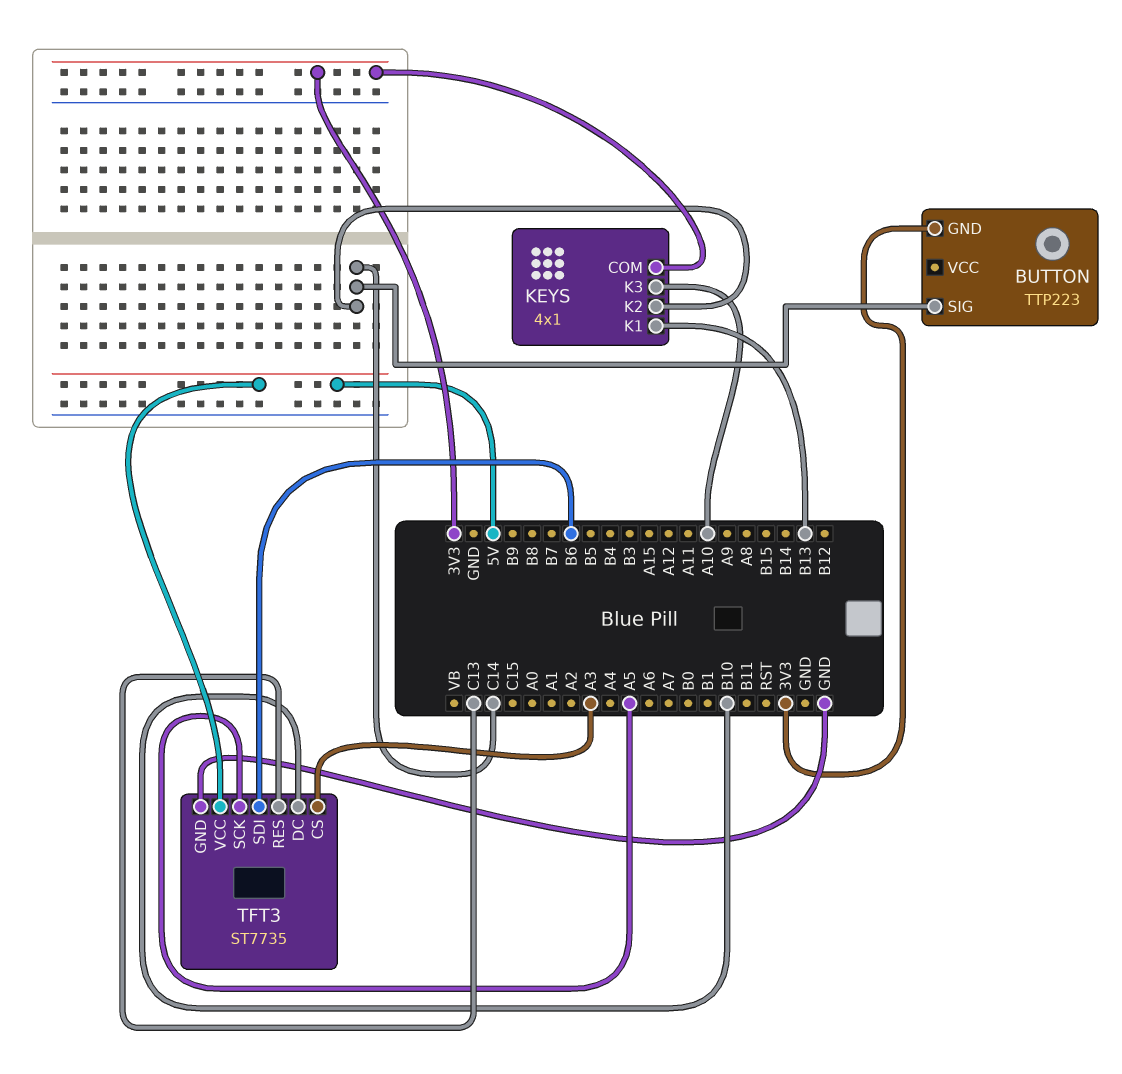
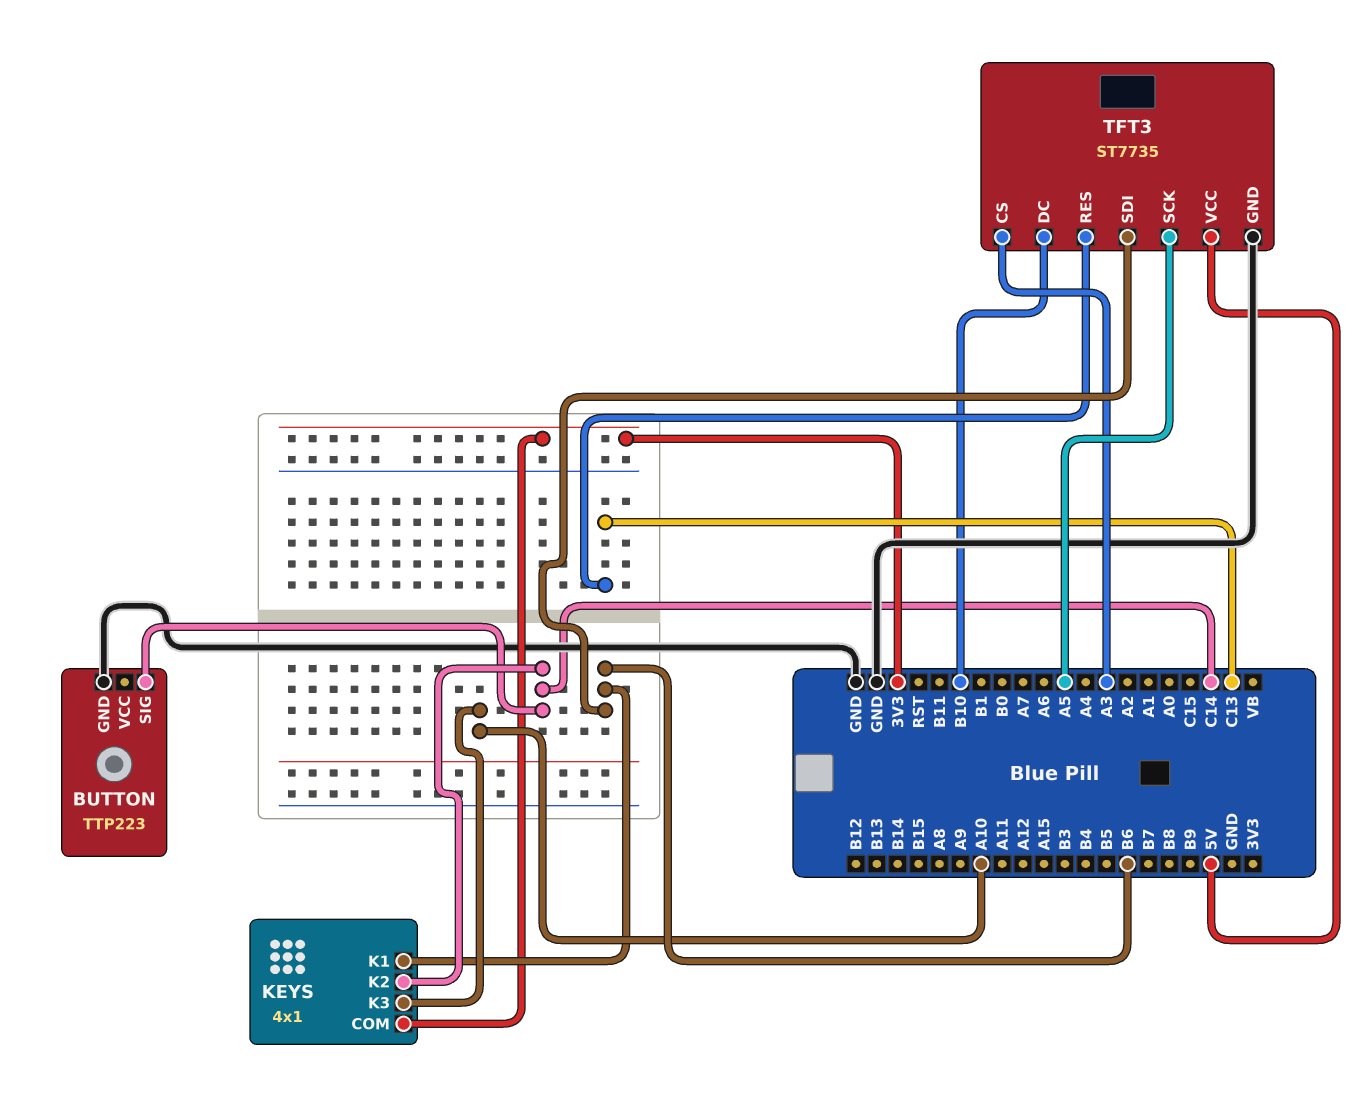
BUTTON pin GND: 3V3 -> GND
KEYS pin K1: B13 -> B6

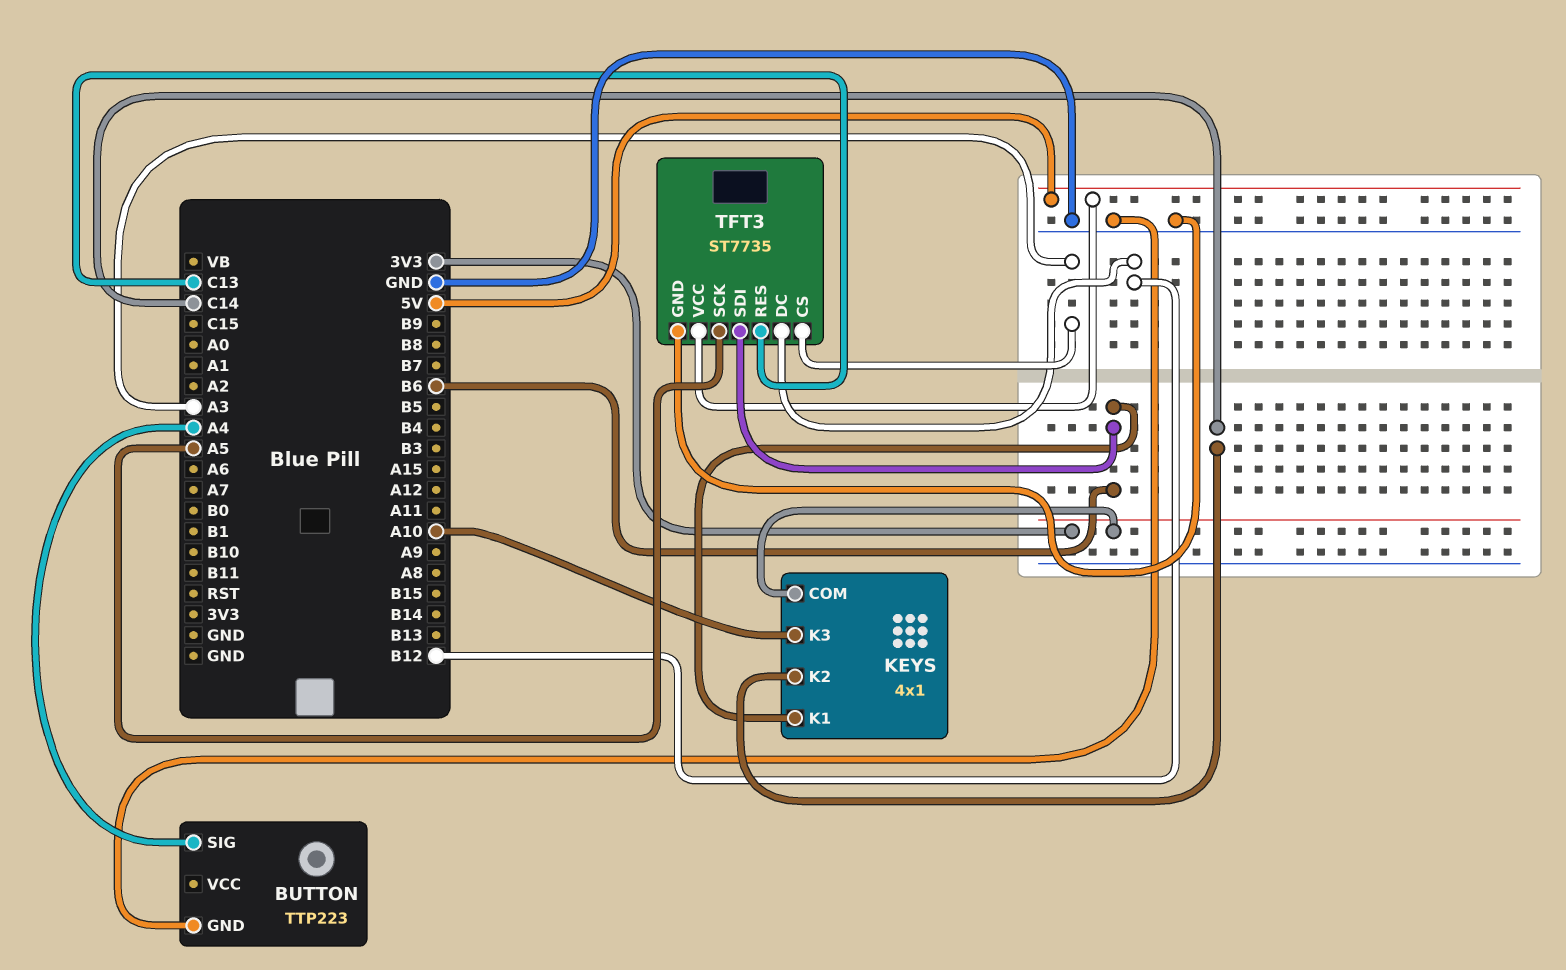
BUTTON pin SIG: C14 -> A4
TFT3 pin DC: B10 -> B12

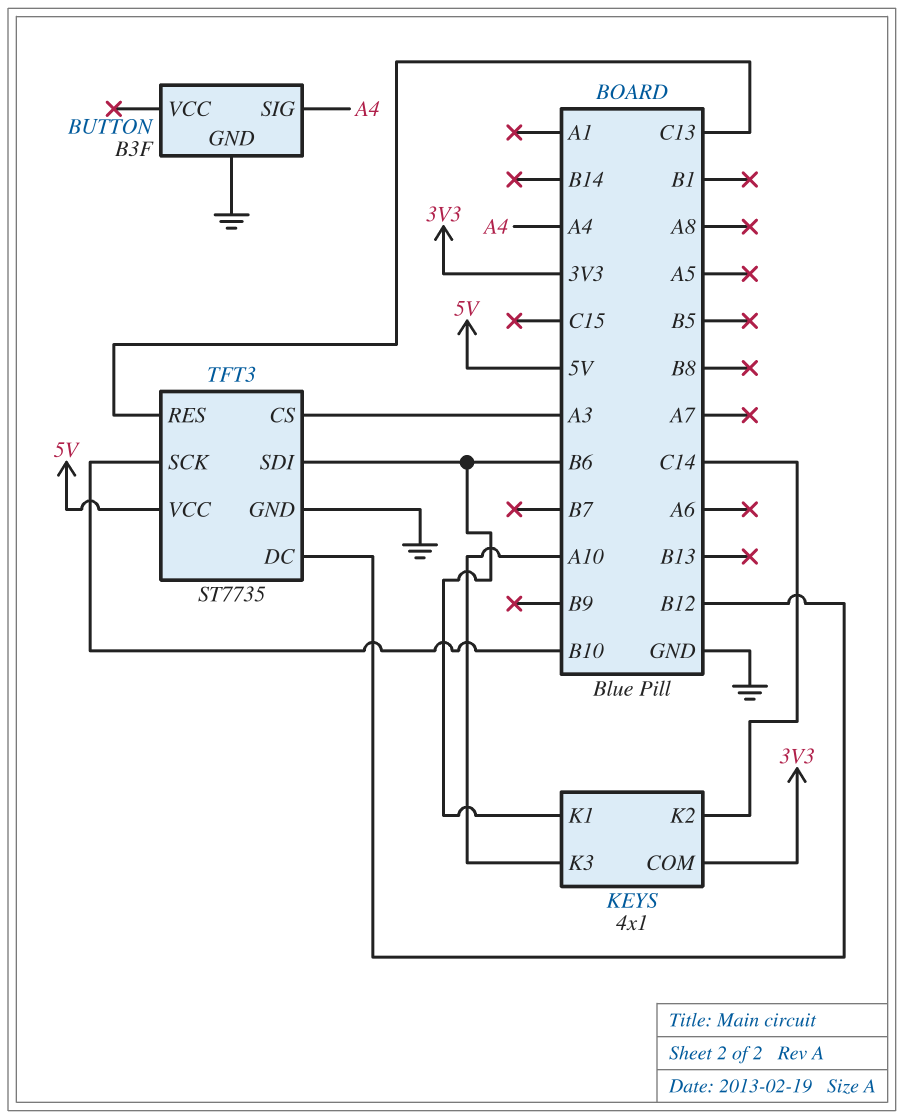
BUTTON: TTP223 -> B3F
TFT3 pin SCK: A5 -> B10

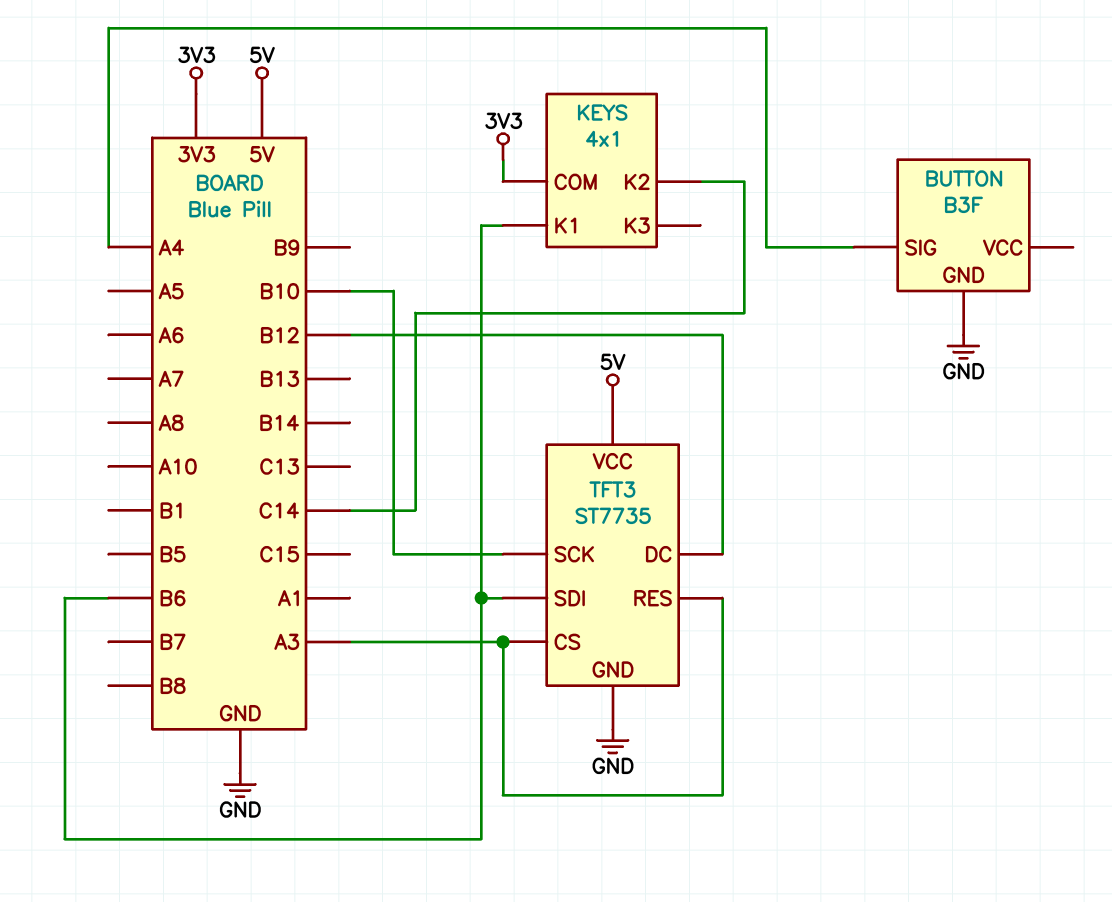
KEYS pin K3: A10 -> none
TFT3 pin RES: C13 -> A3

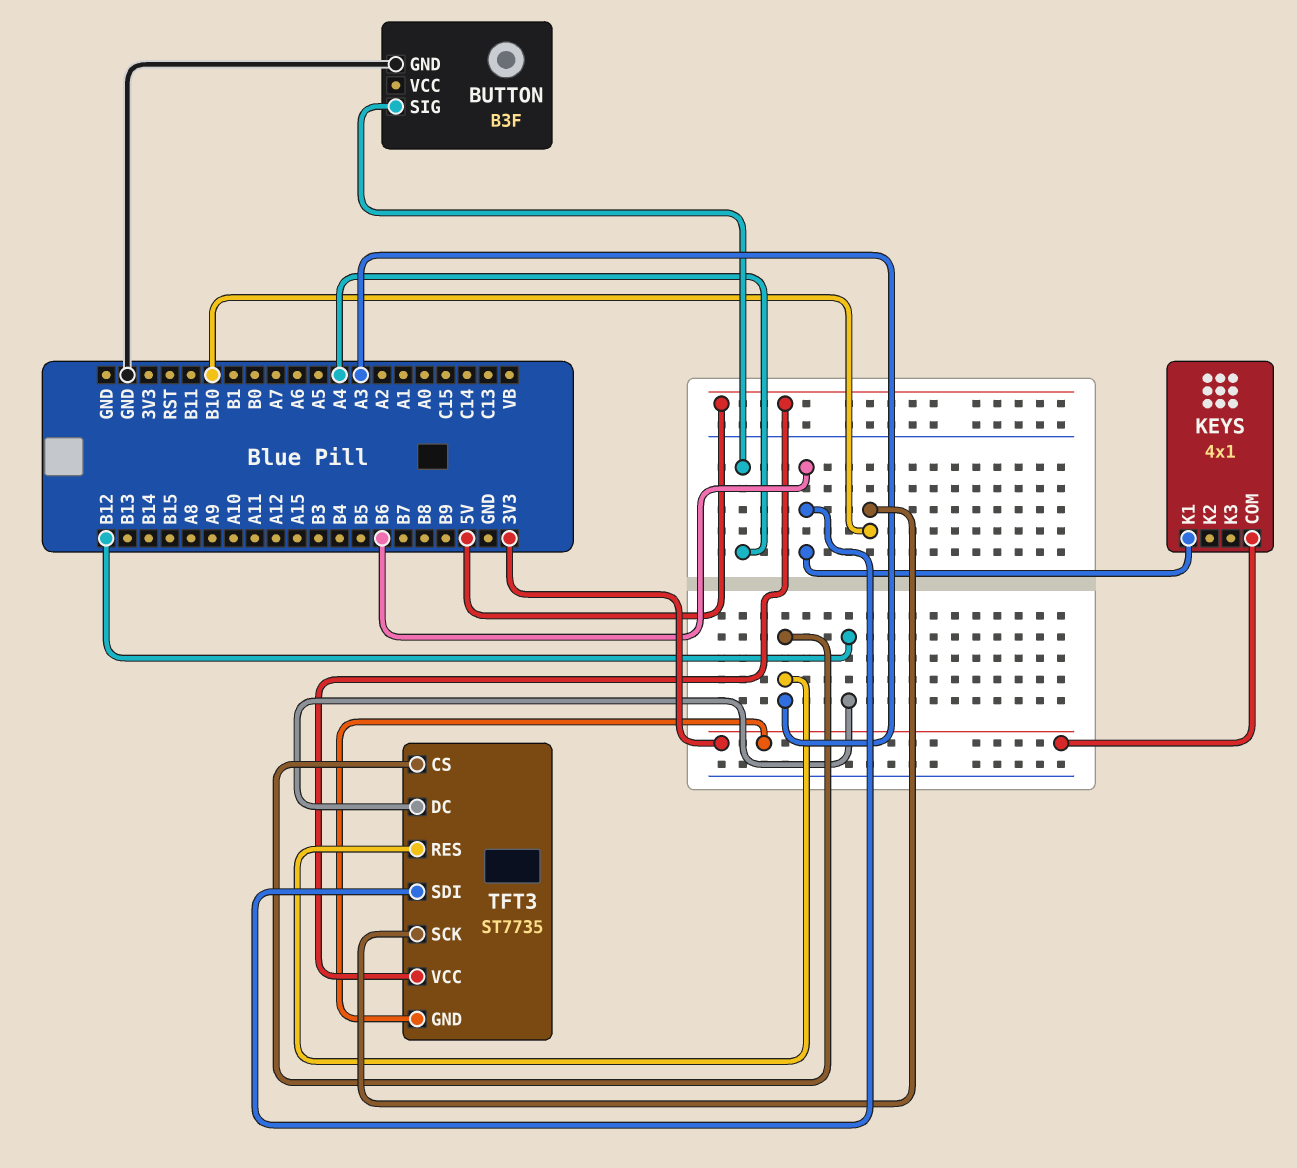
KEYS pin K2: C14 -> none
TFT3 pin GND: GND -> 3V3

